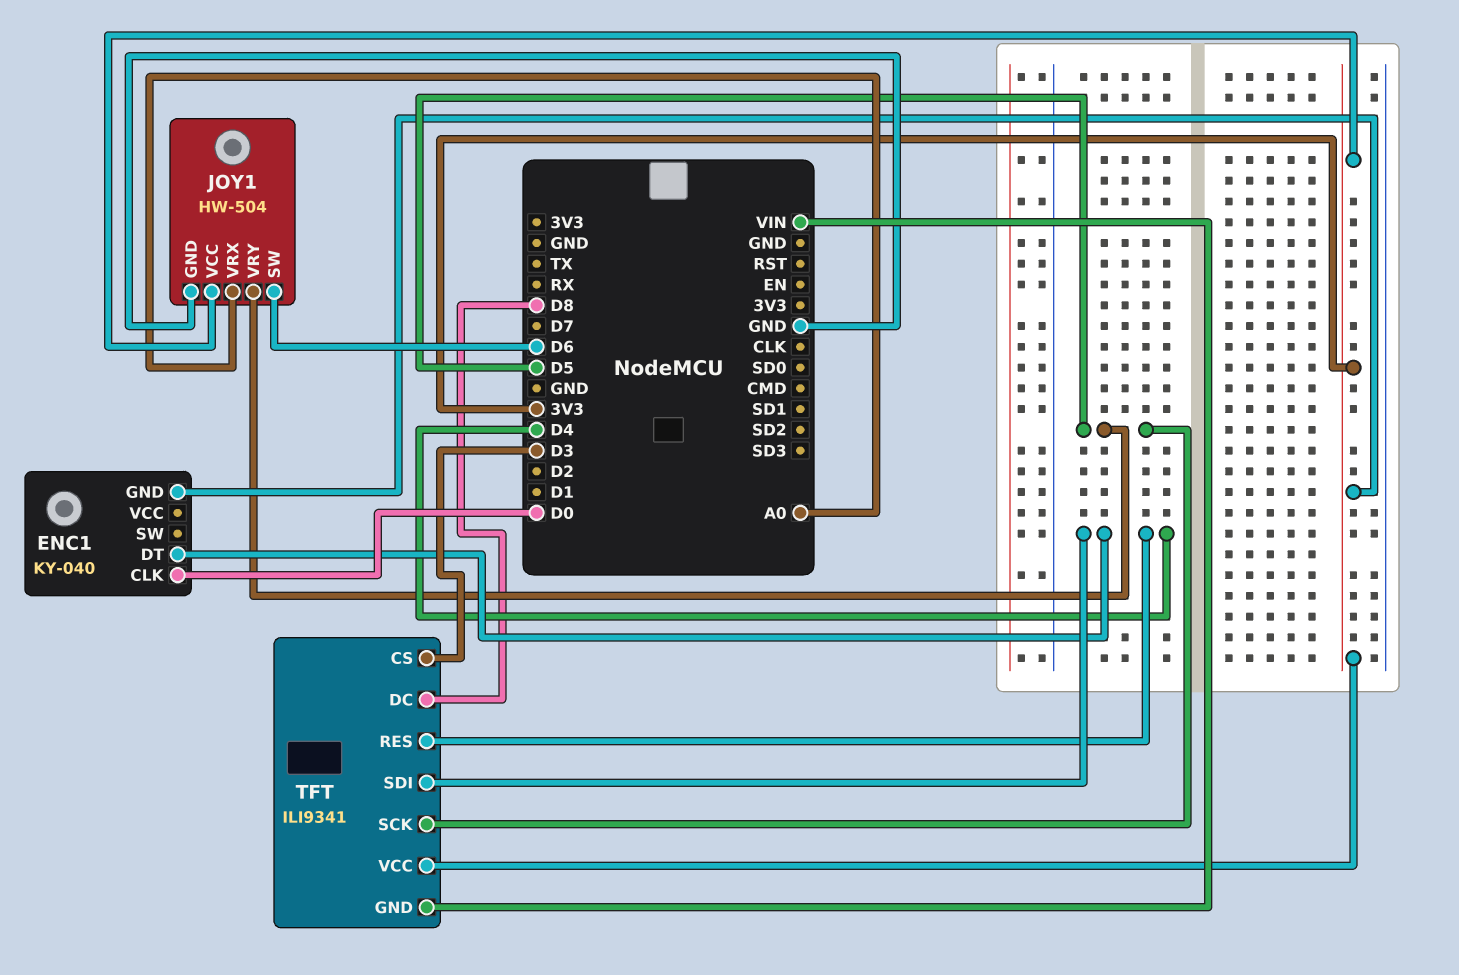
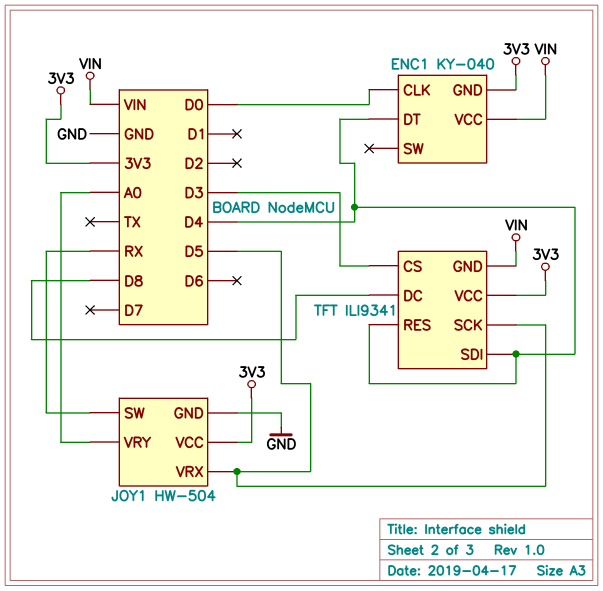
ENC1 pin VCC: none -> VIN
JOY1 pin SW: D6 -> RX
JOY1 pin VRX: A0 -> D5
JOY1 pin VRY: D5 -> A0

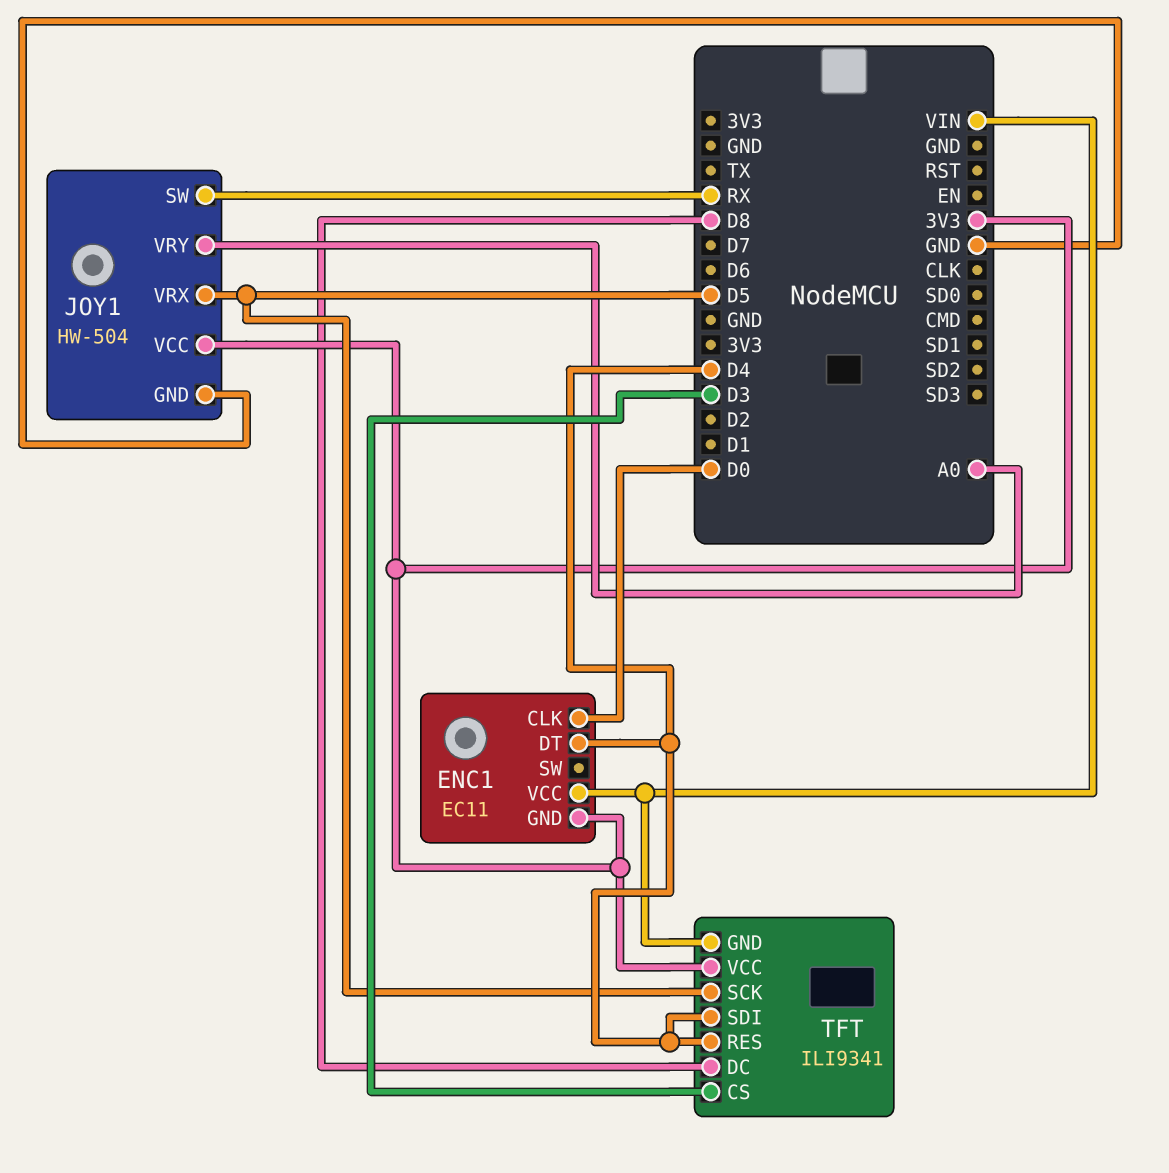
ENC1: KY-040 -> EC11

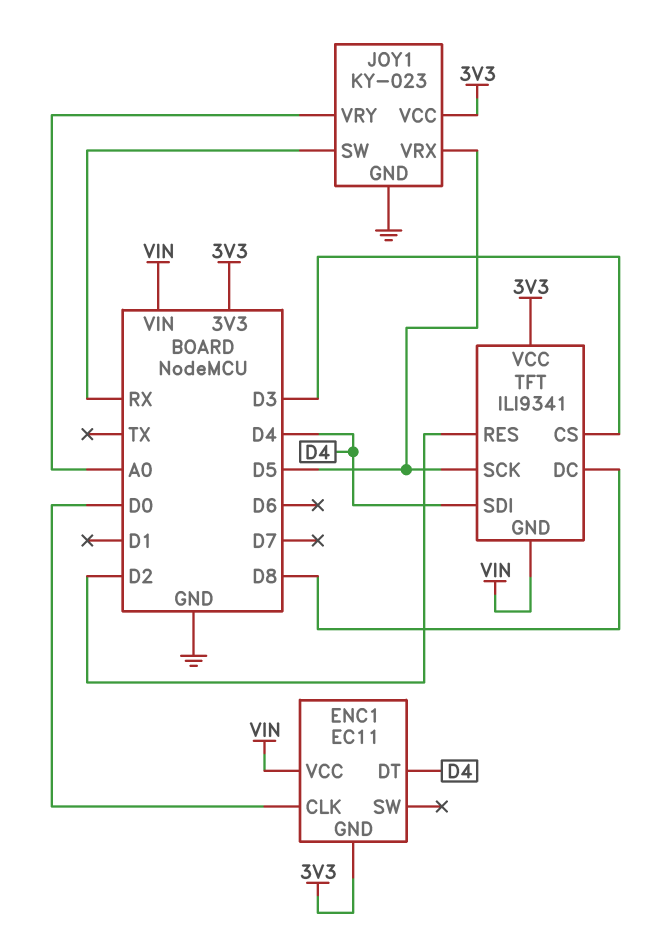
JOY1: HW-504 -> KY-023
TFT pin RES: D4 -> D2

